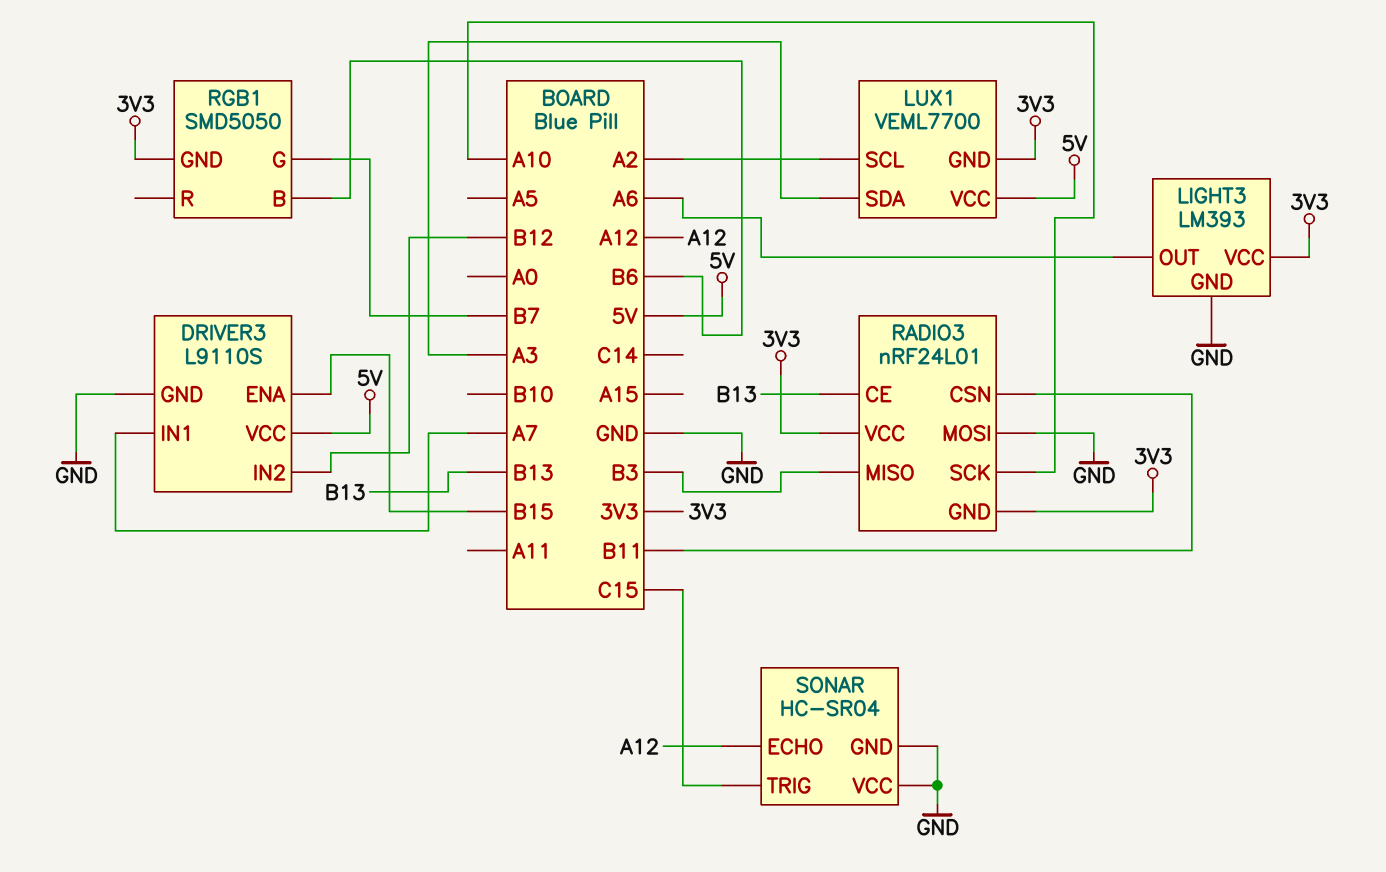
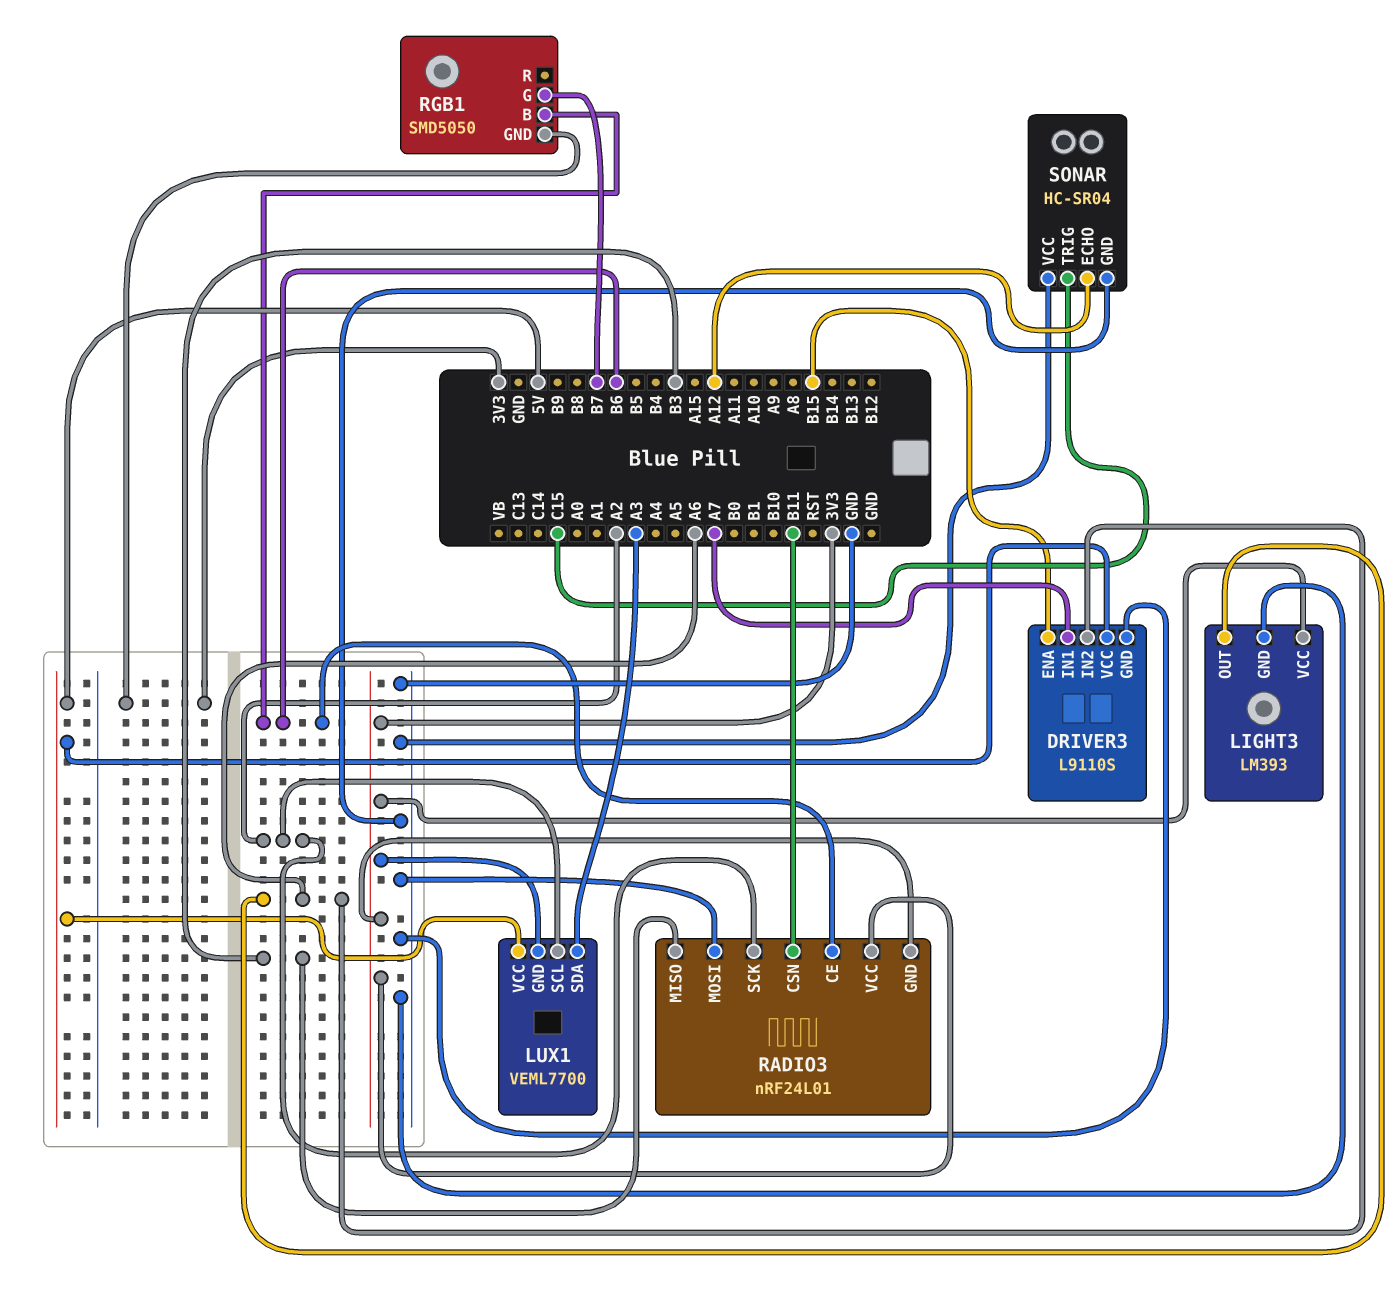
DRIVER3 pin IN2: B12 -> A6
RADIO3 pin CE: B13 -> B6
RADIO3 pin SCK: A10 -> A2

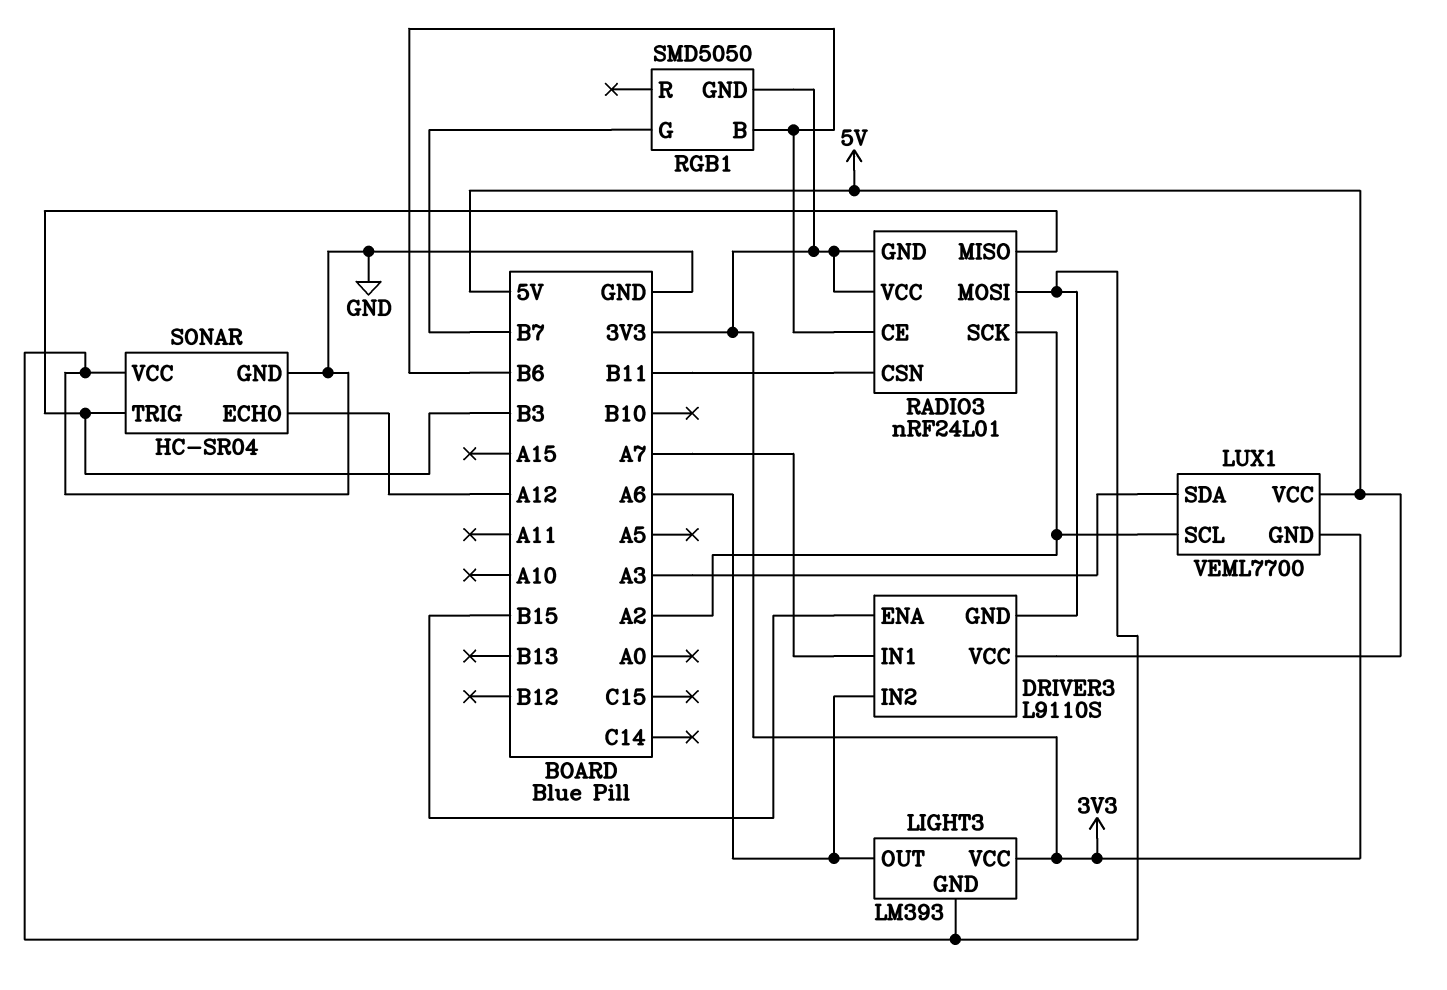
SONAR pin TRIG: C15 -> B3

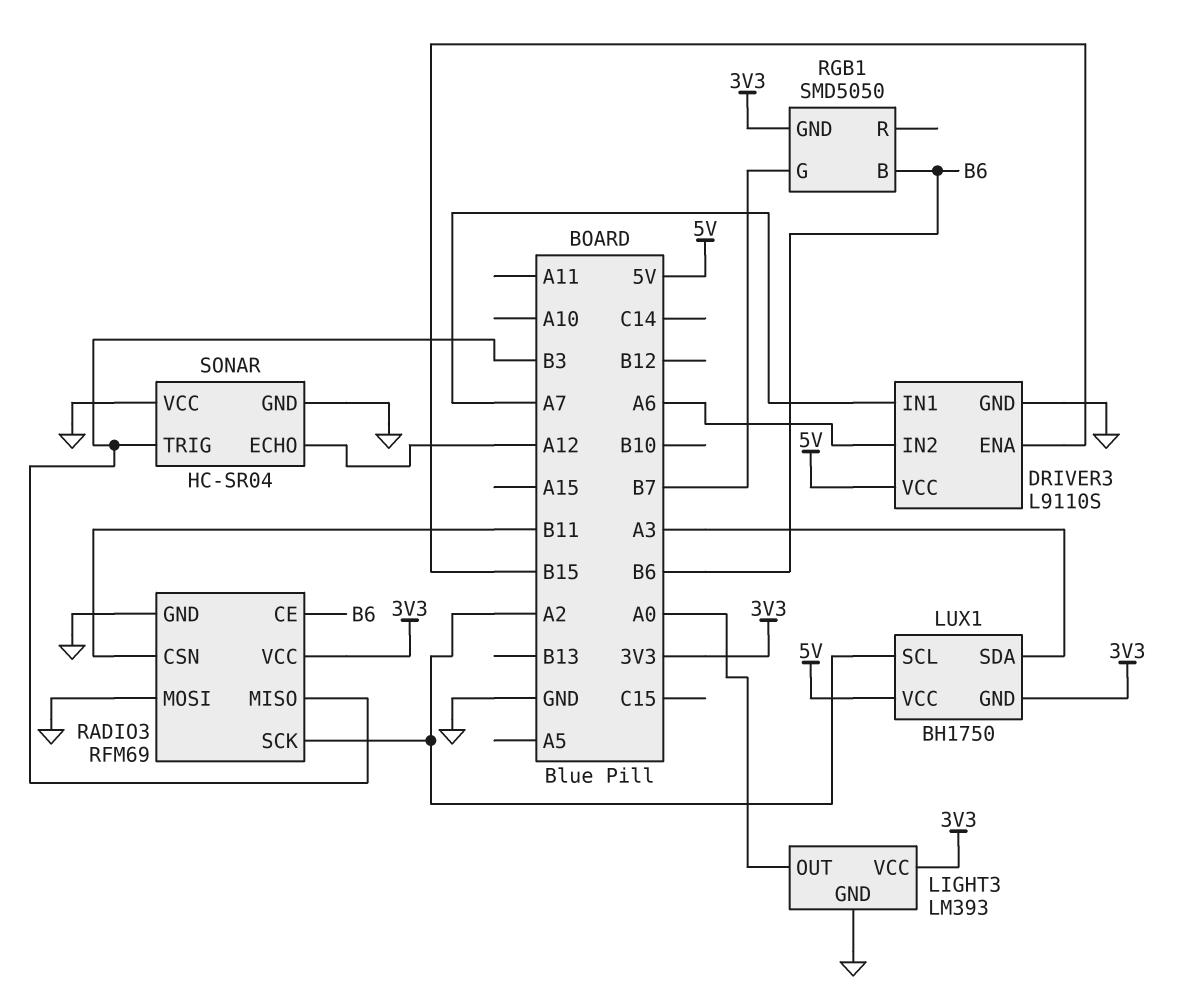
LIGHT3 pin OUT: A6 -> A0
LUX1: VEML7700 -> BH1750
RADIO3: nRF24L01 -> RFM69
RADIO3 pin GND: 3V3 -> GND

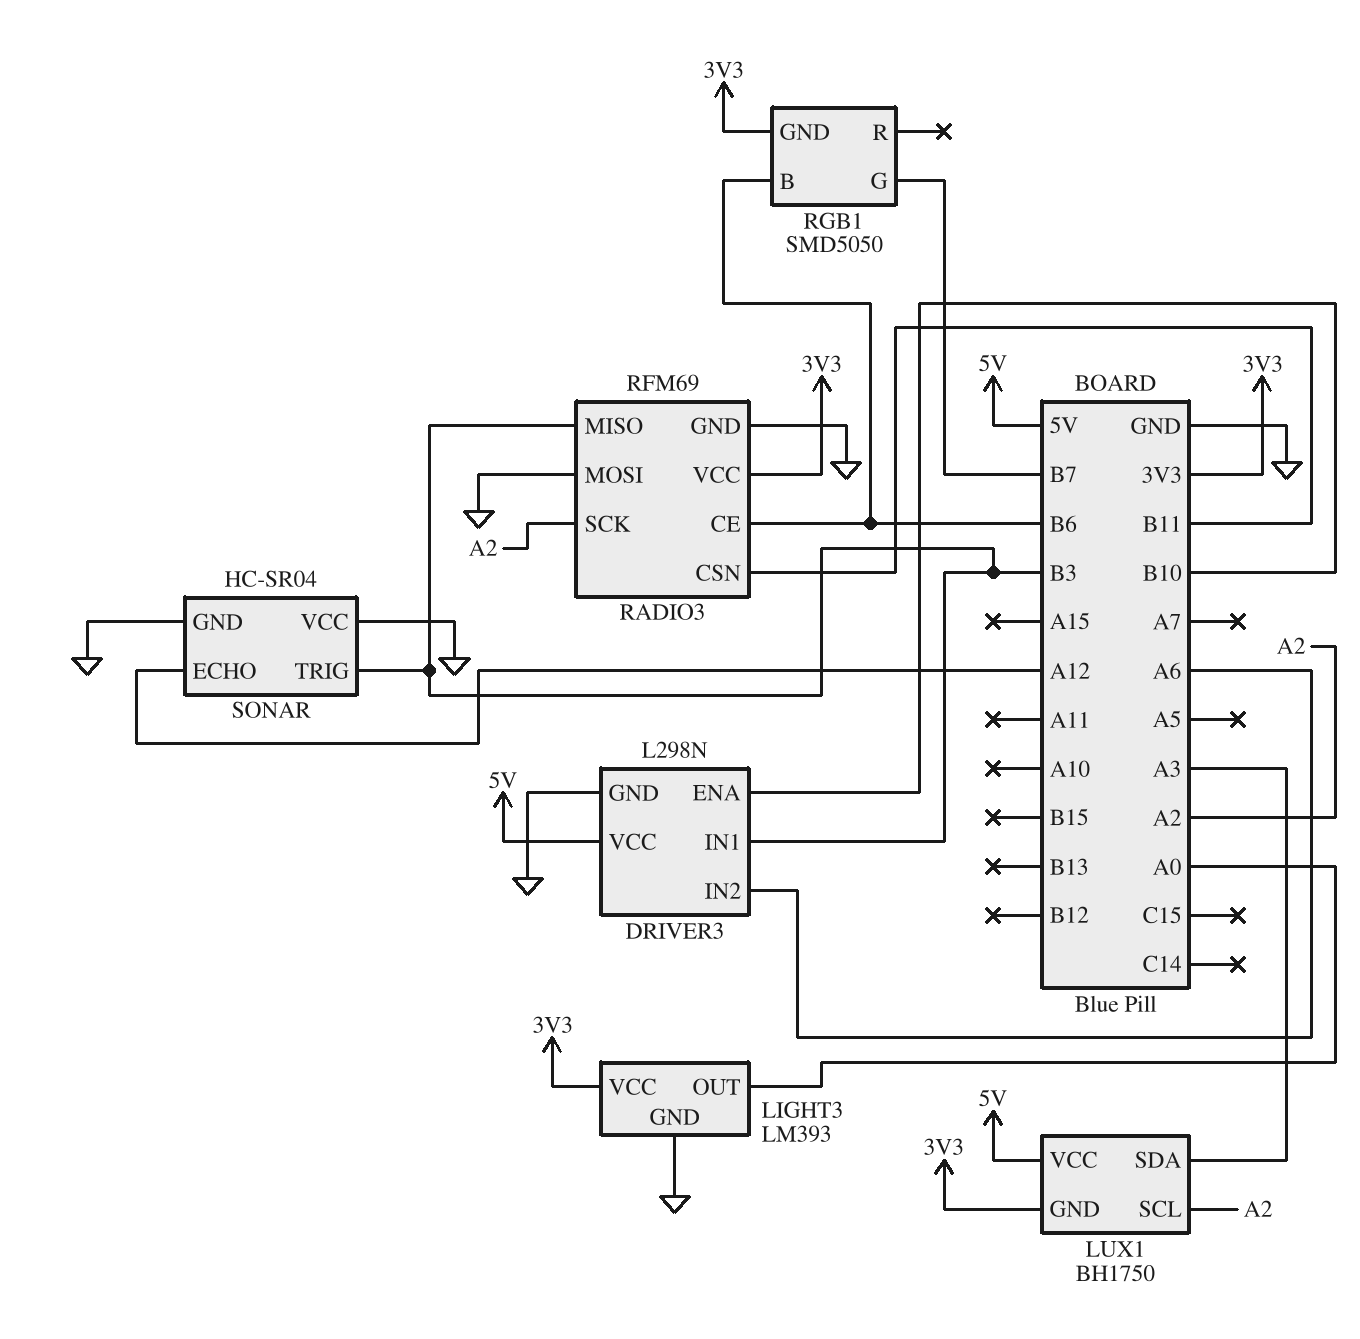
DRIVER3: L9110S -> L298N
DRIVER3 pin ENA: B15 -> B10
DRIVER3 pin IN1: A7 -> B3

